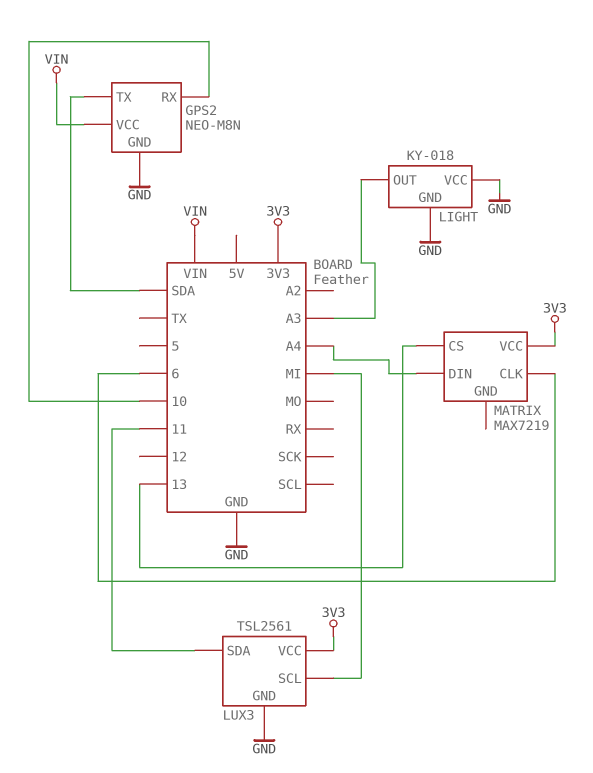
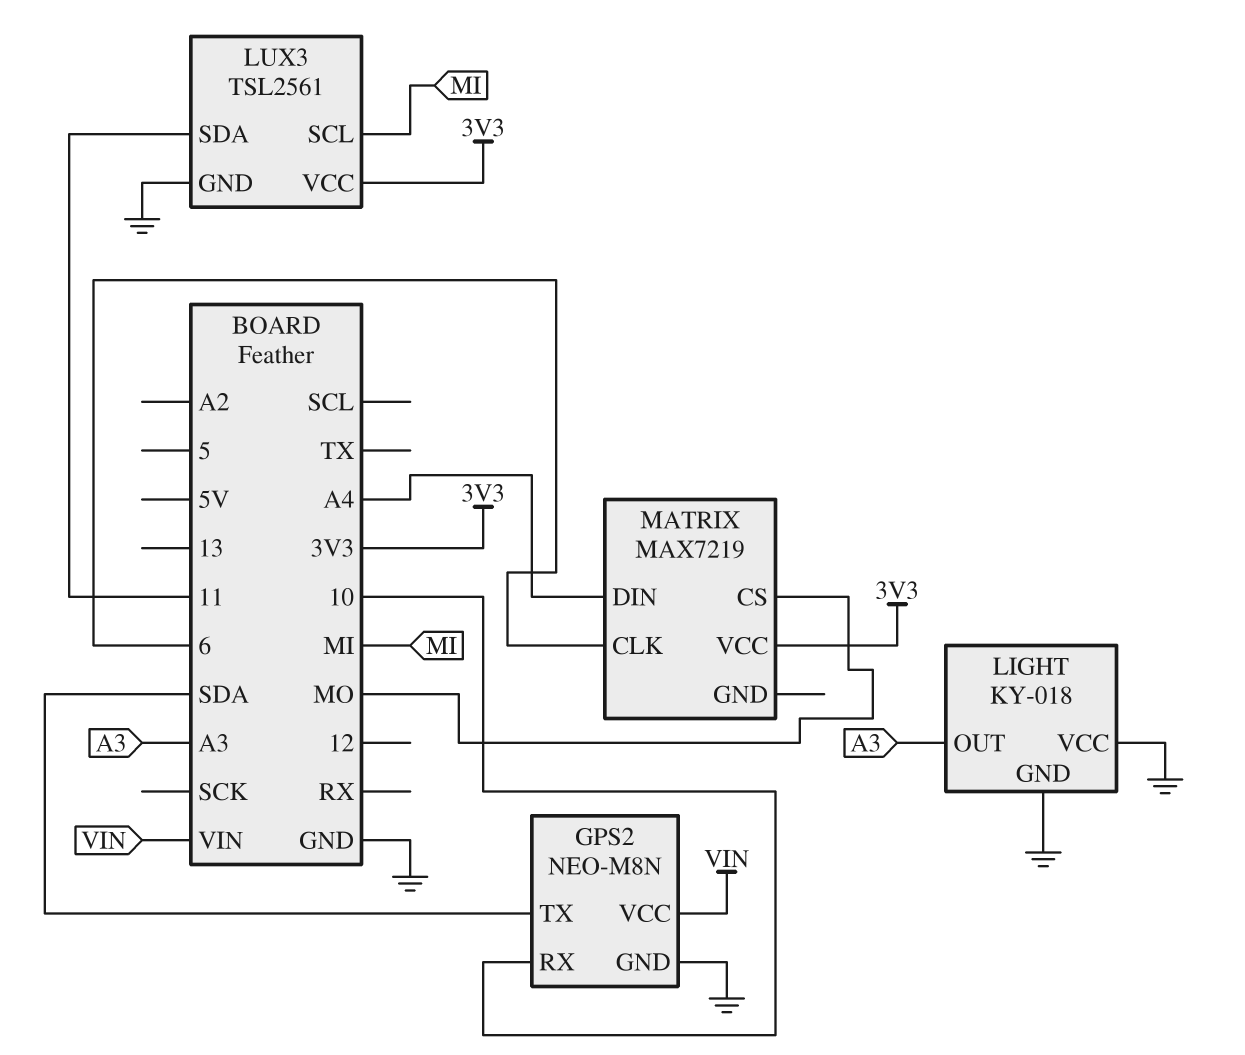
MATRIX pin CS: 13 -> MO

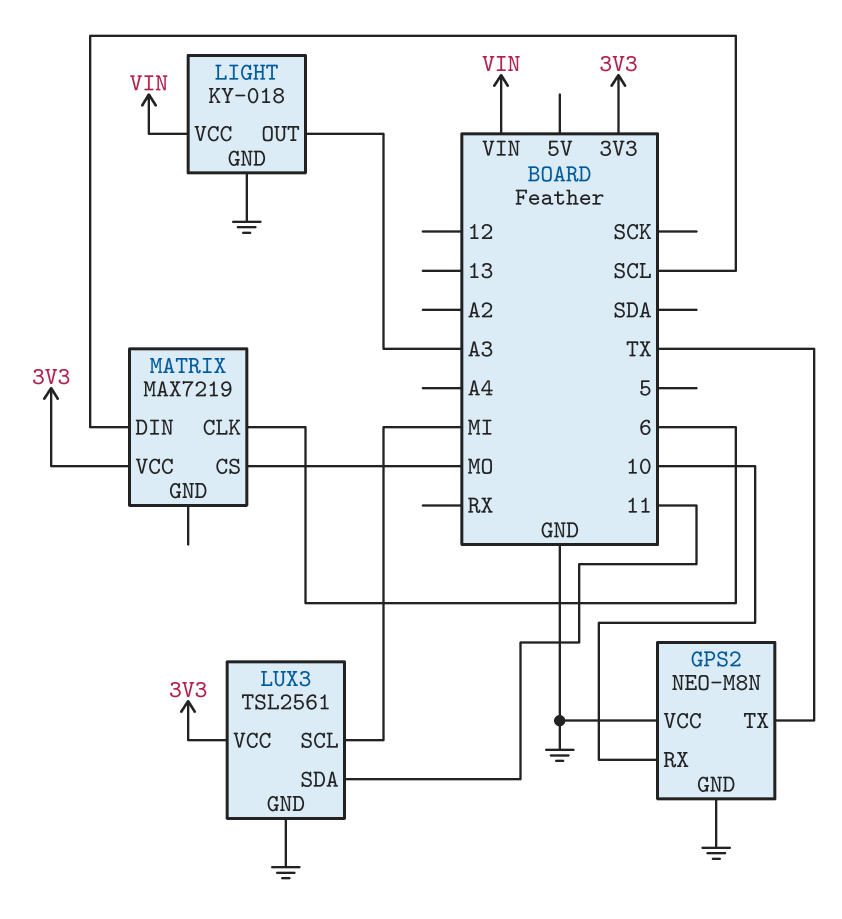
GPS2 pin TX: SDA -> TX
GPS2 pin VCC: VIN -> GND
LIGHT pin VCC: GND -> VIN
MATRIX pin DIN: A4 -> SCL

